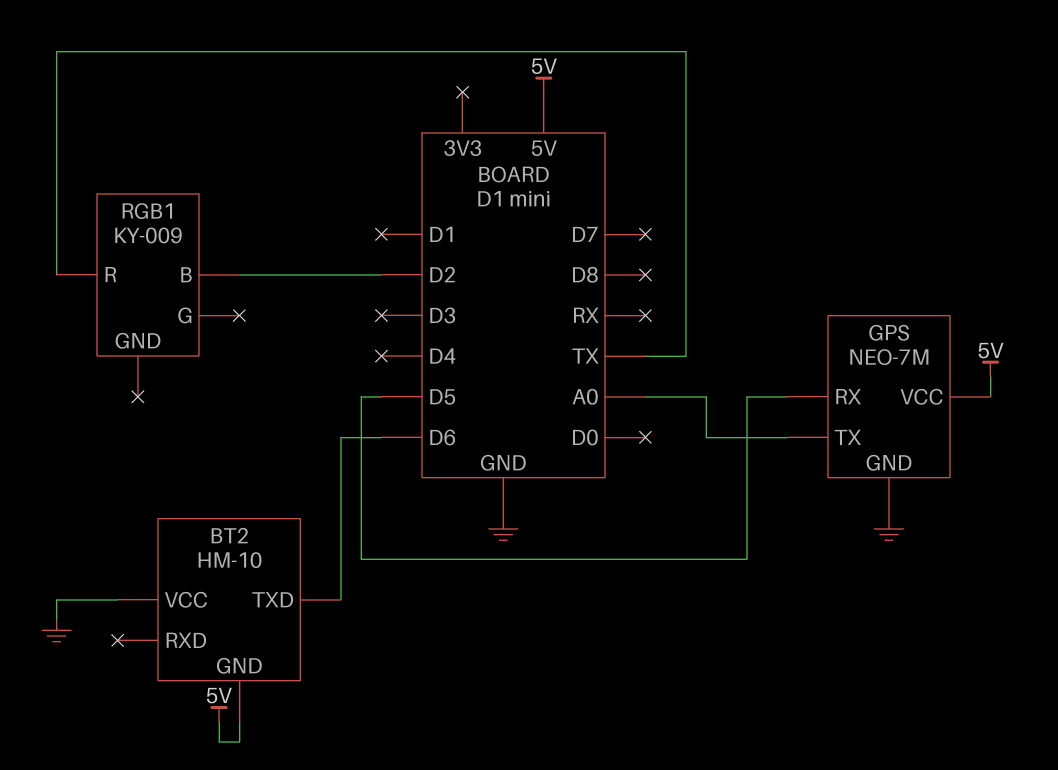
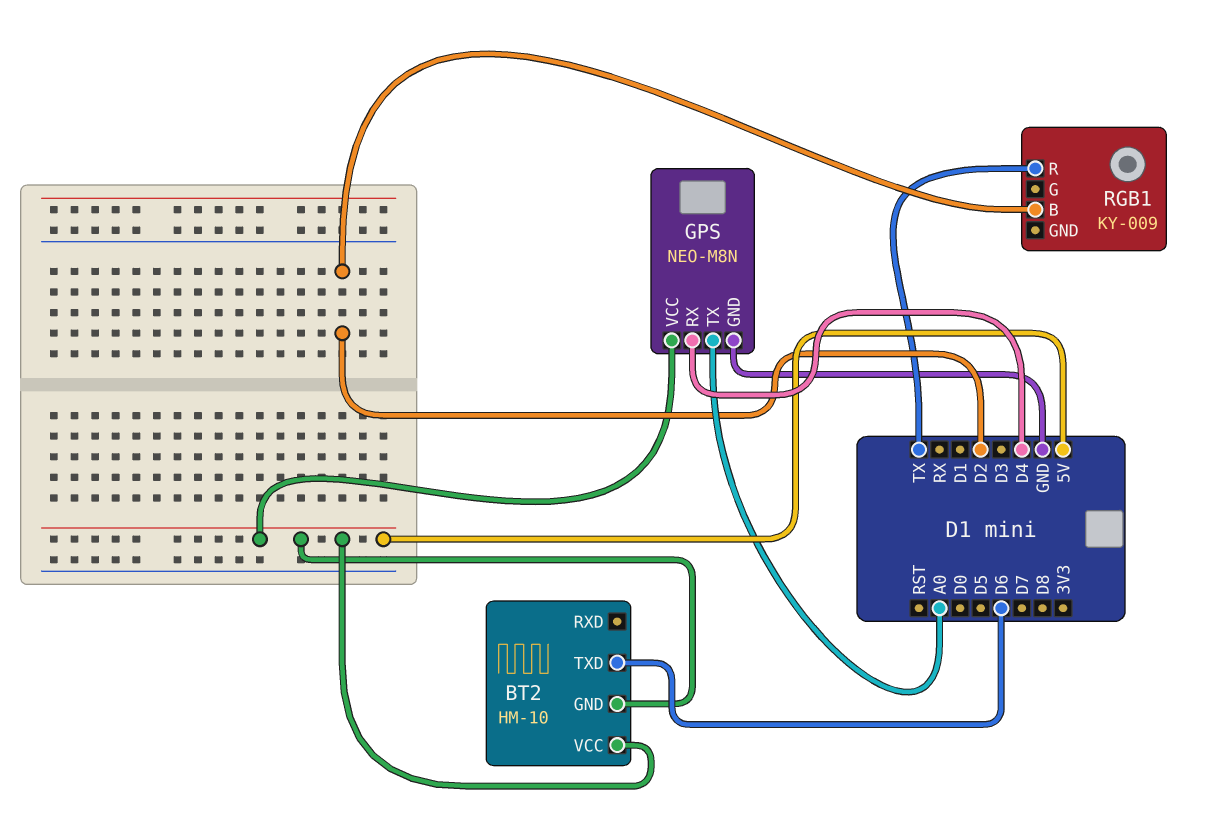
BT2 pin VCC: GND -> 5V
GPS: NEO-7M -> NEO-M8N
GPS pin RX: D5 -> D4

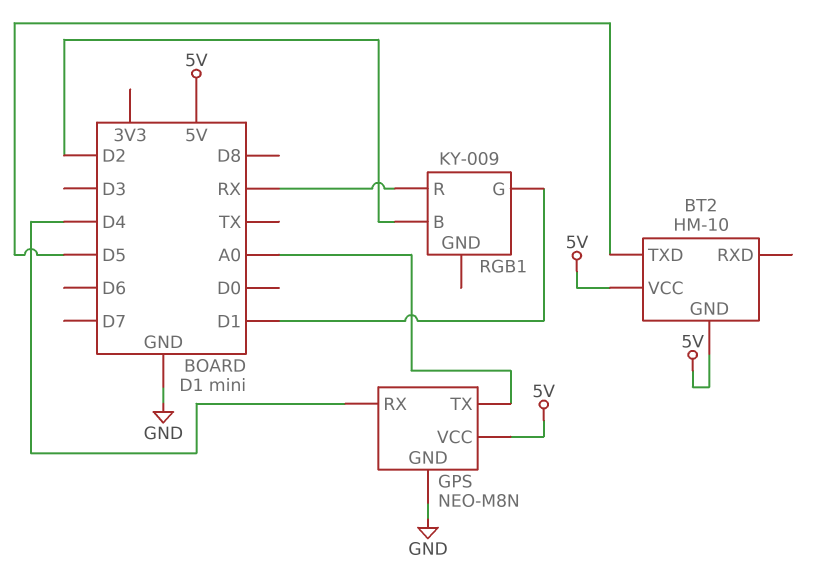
BT2 pin TXD: D6 -> D5
RGB1 pin G: none -> D1
RGB1 pin R: TX -> RX

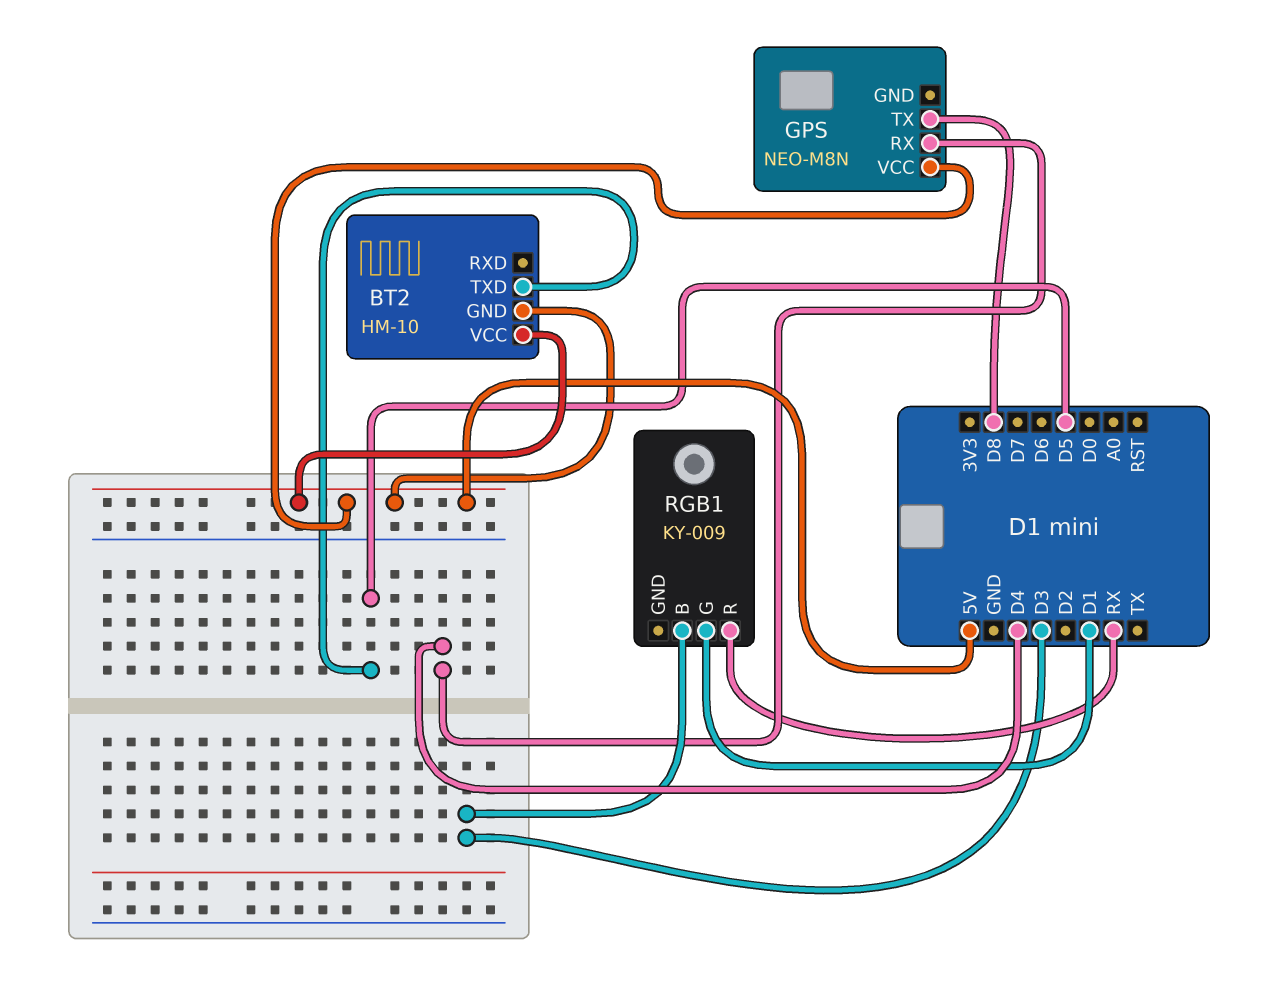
GPS pin GND: GND -> none
GPS pin TX: A0 -> D8
RGB1 pin B: D2 -> D3

